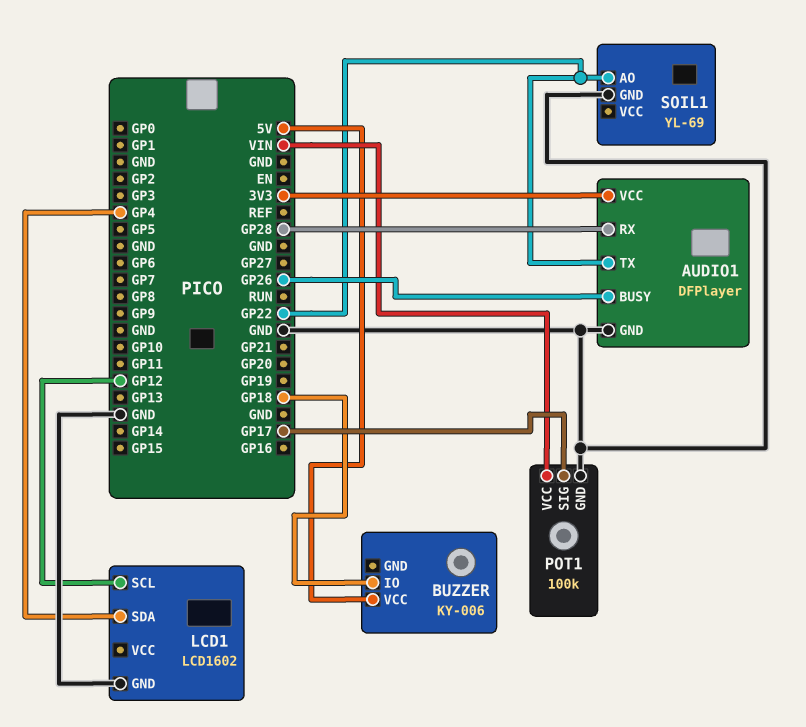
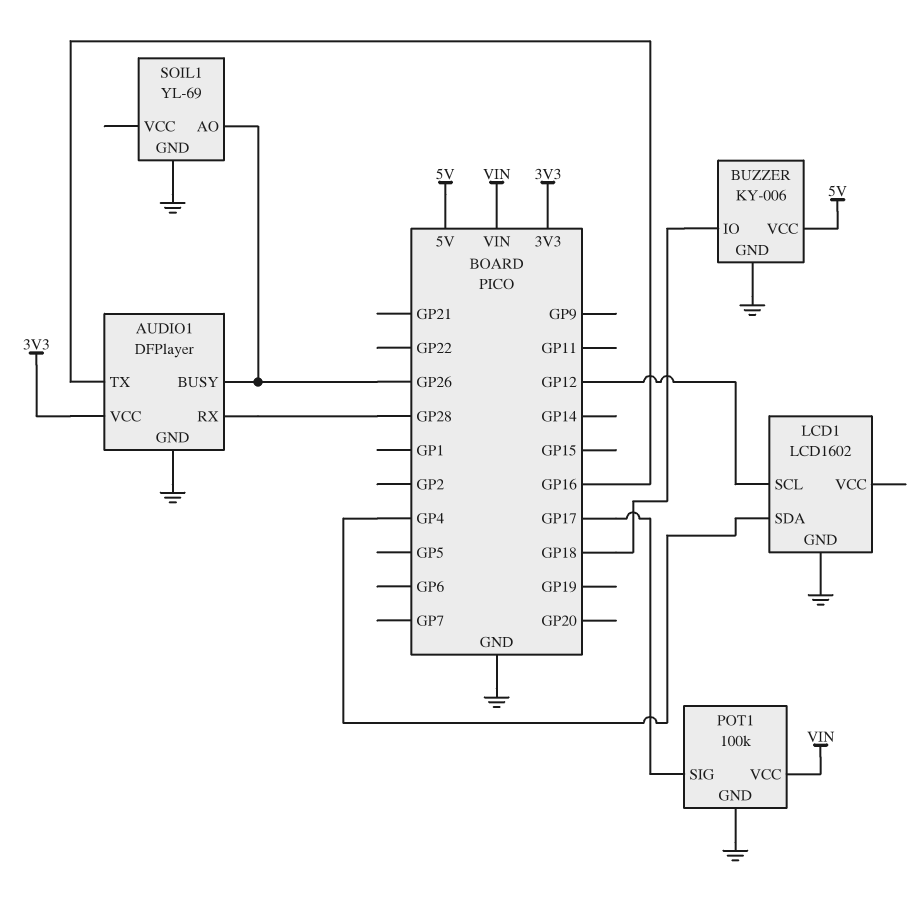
AUDIO1 pin TX: GP22 -> GP16
BUZZER pin GND: none -> GND
SOIL1 pin AO: GP22 -> GP26

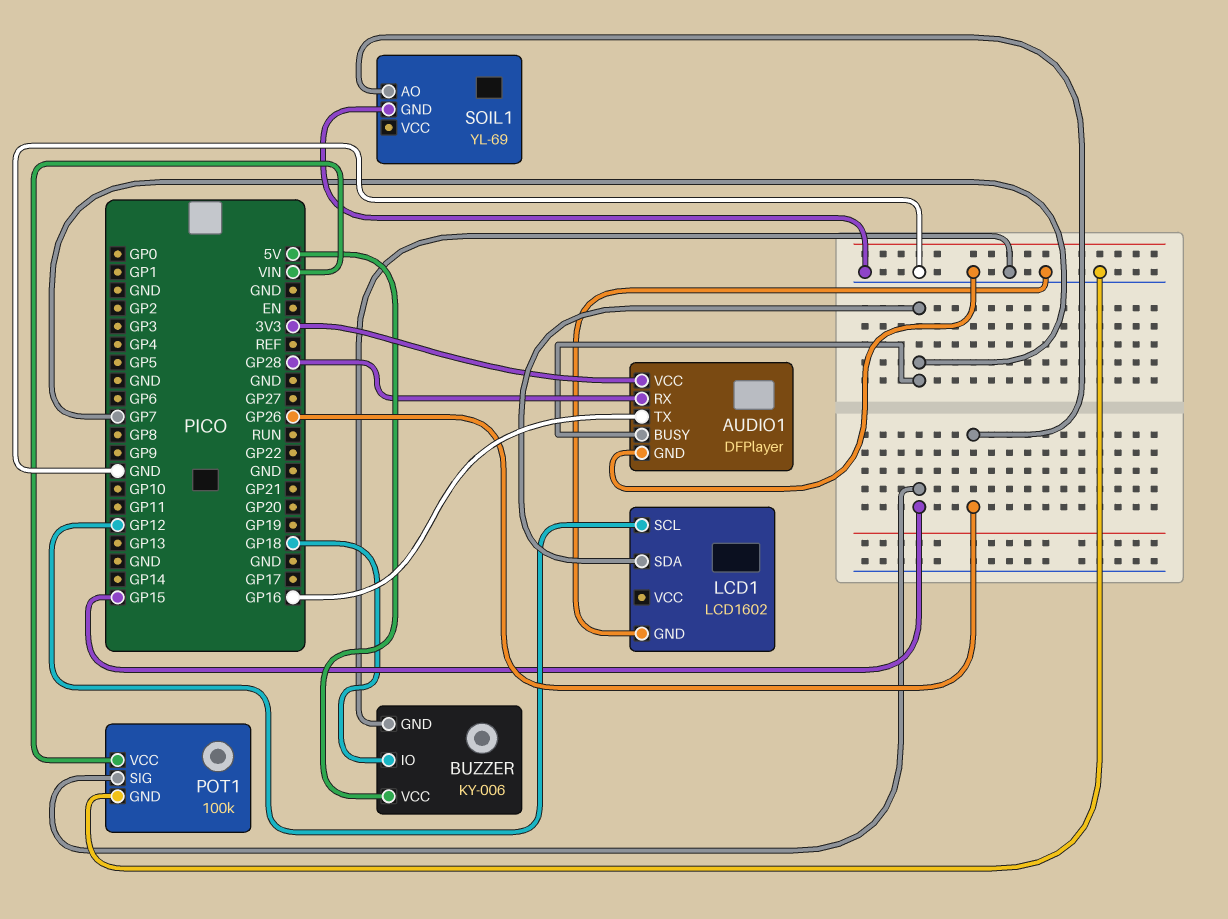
AUDIO1 pin BUSY: GP26 -> GP7
LCD1 pin SDA: GP4 -> GP7
POT1 pin SIG: GP17 -> GP15

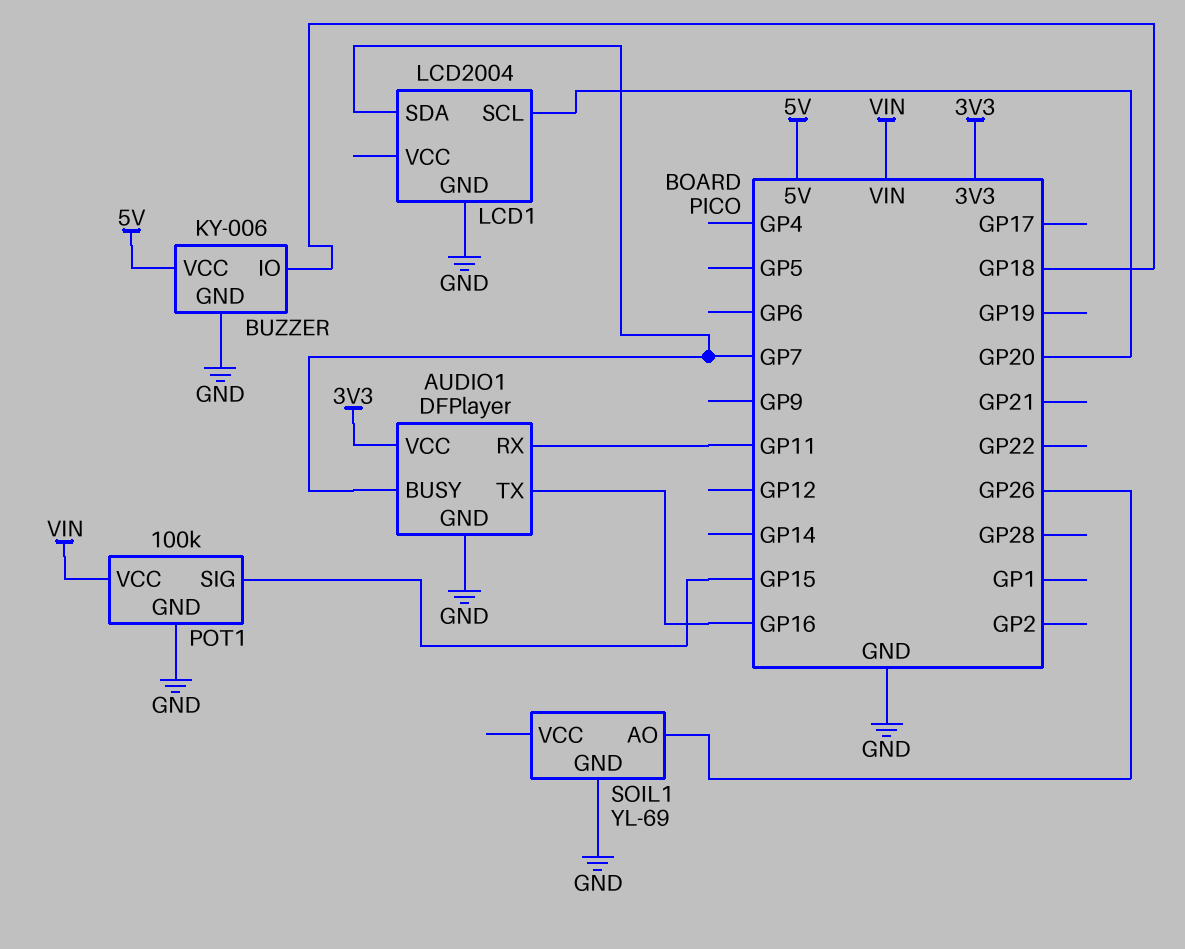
AUDIO1 pin RX: GP28 -> GP11
LCD1: LCD1602 -> LCD2004
LCD1 pin SCL: GP12 -> GP20

